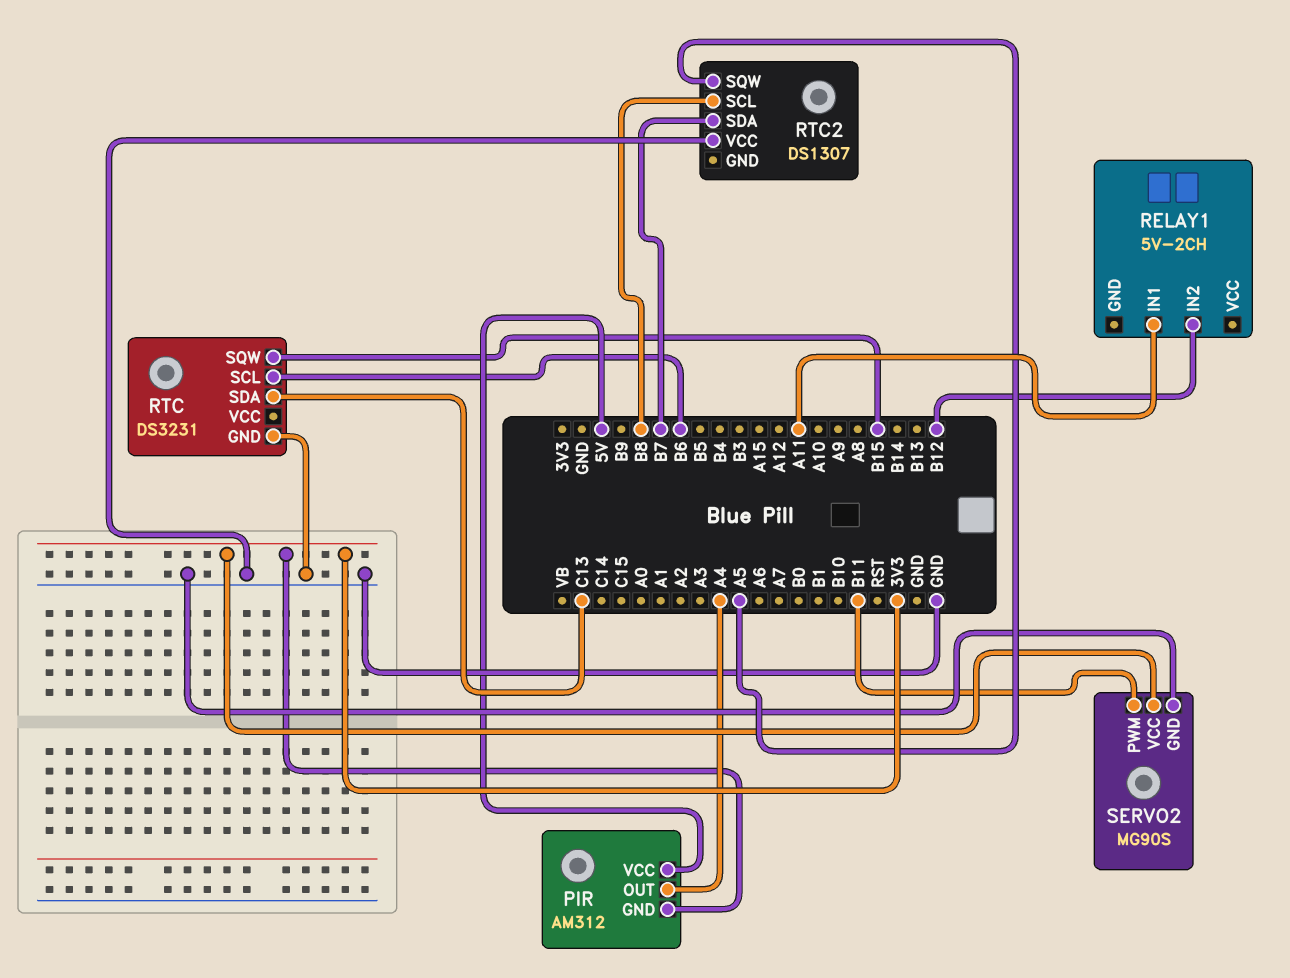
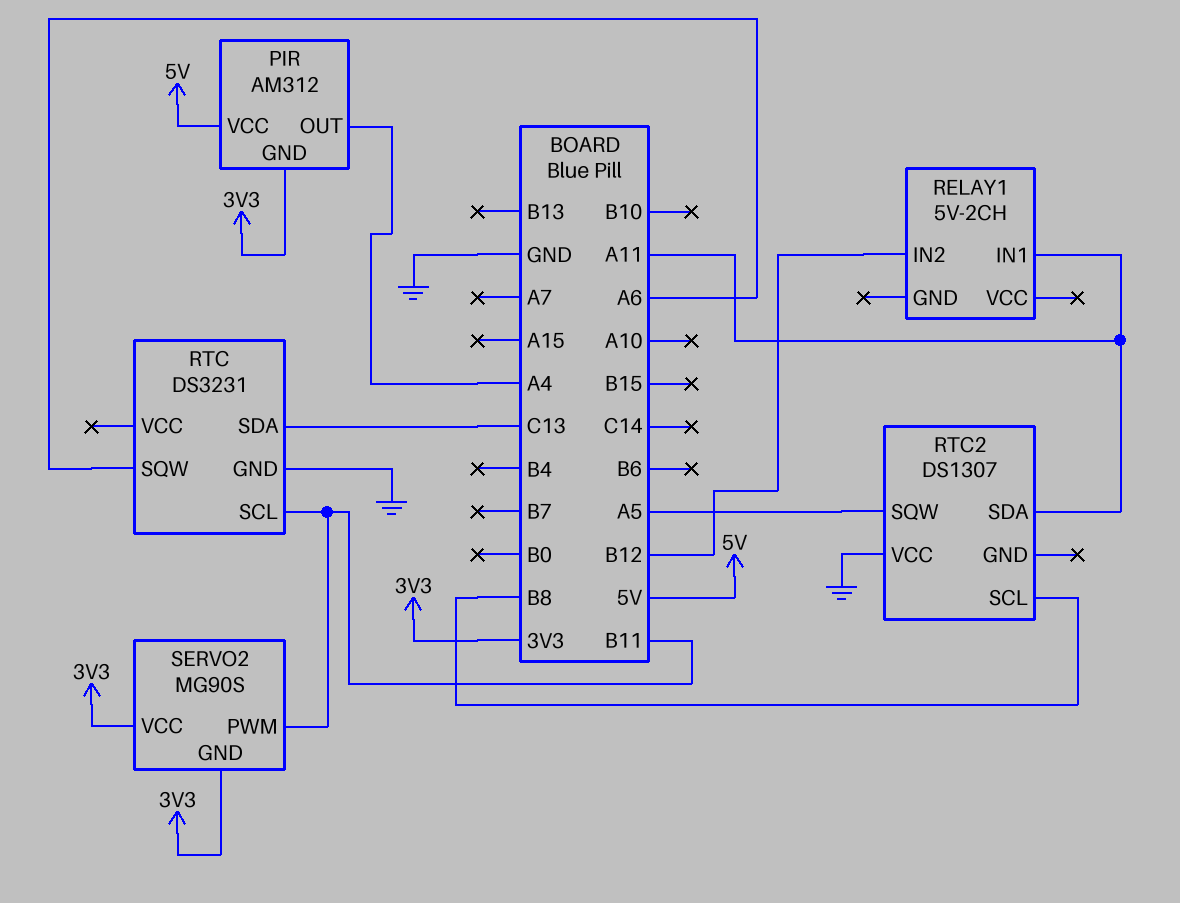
RTC pin SCL: B6 -> B11
RTC pin SQW: B15 -> A6
RTC2 pin SDA: B7 -> A11
SERVO2 pin GND: GND -> 3V3

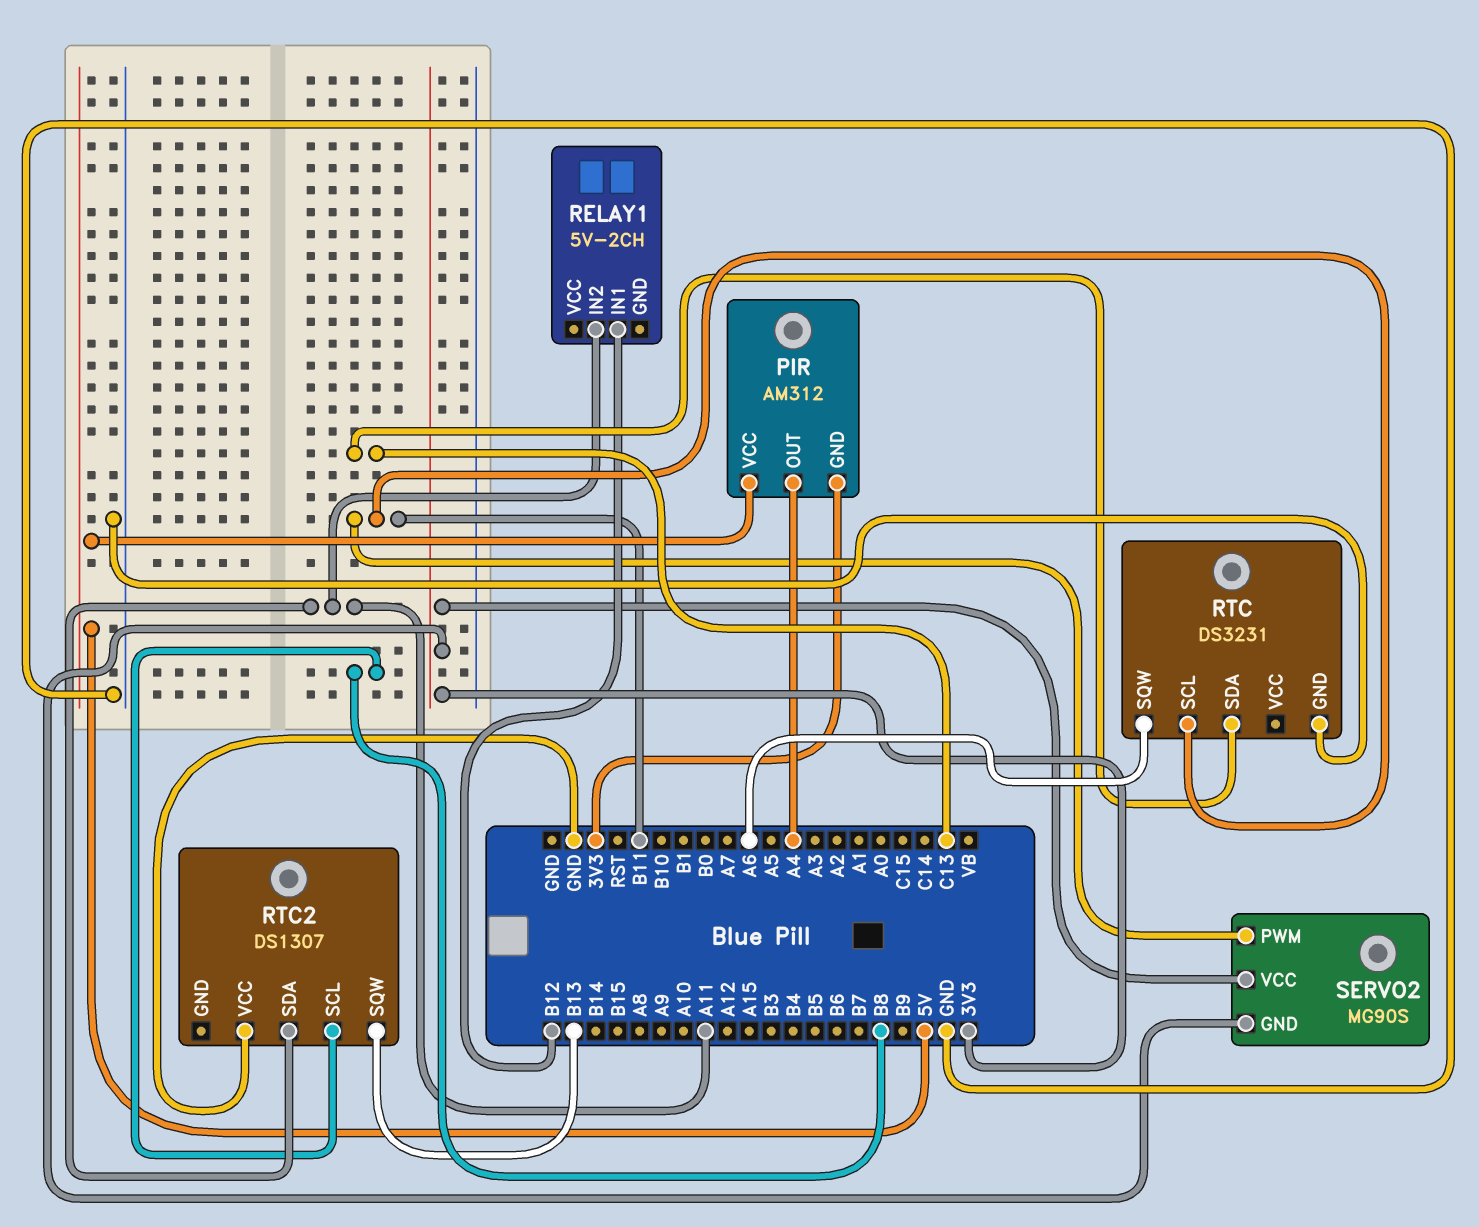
RELAY1 pin IN1: A11 -> B12
RELAY1 pin IN2: B12 -> A11
RTC2 pin SQW: A5 -> B13

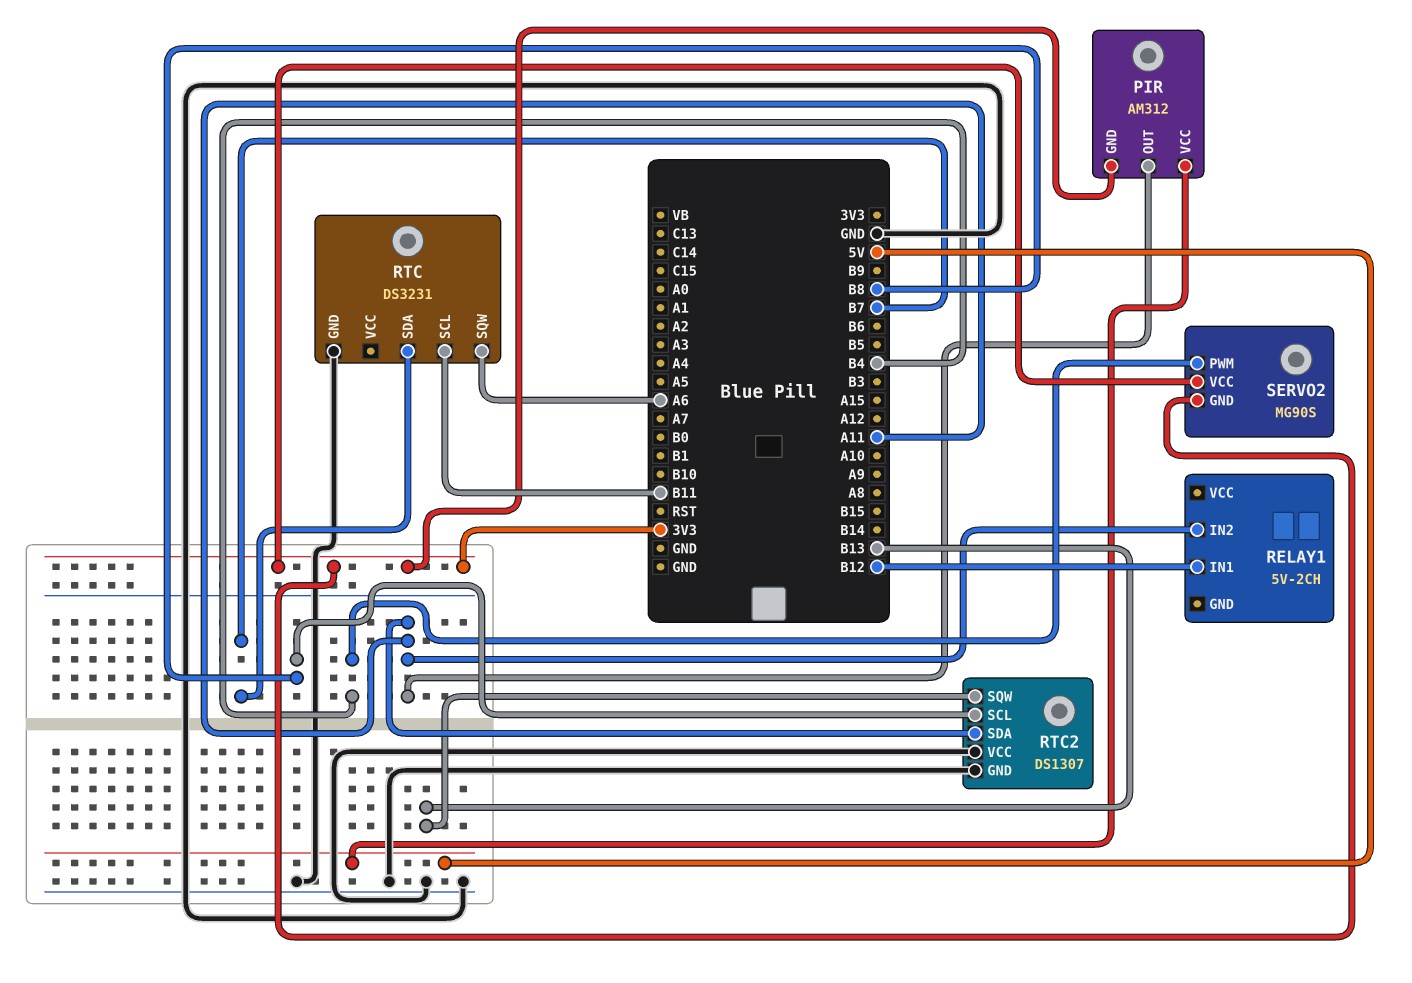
PIR pin OUT: A4 -> A11
RTC pin SDA: C13 -> B7
RTC2 pin GND: none -> GND
SERVO2 pin PWM: B11 -> B4

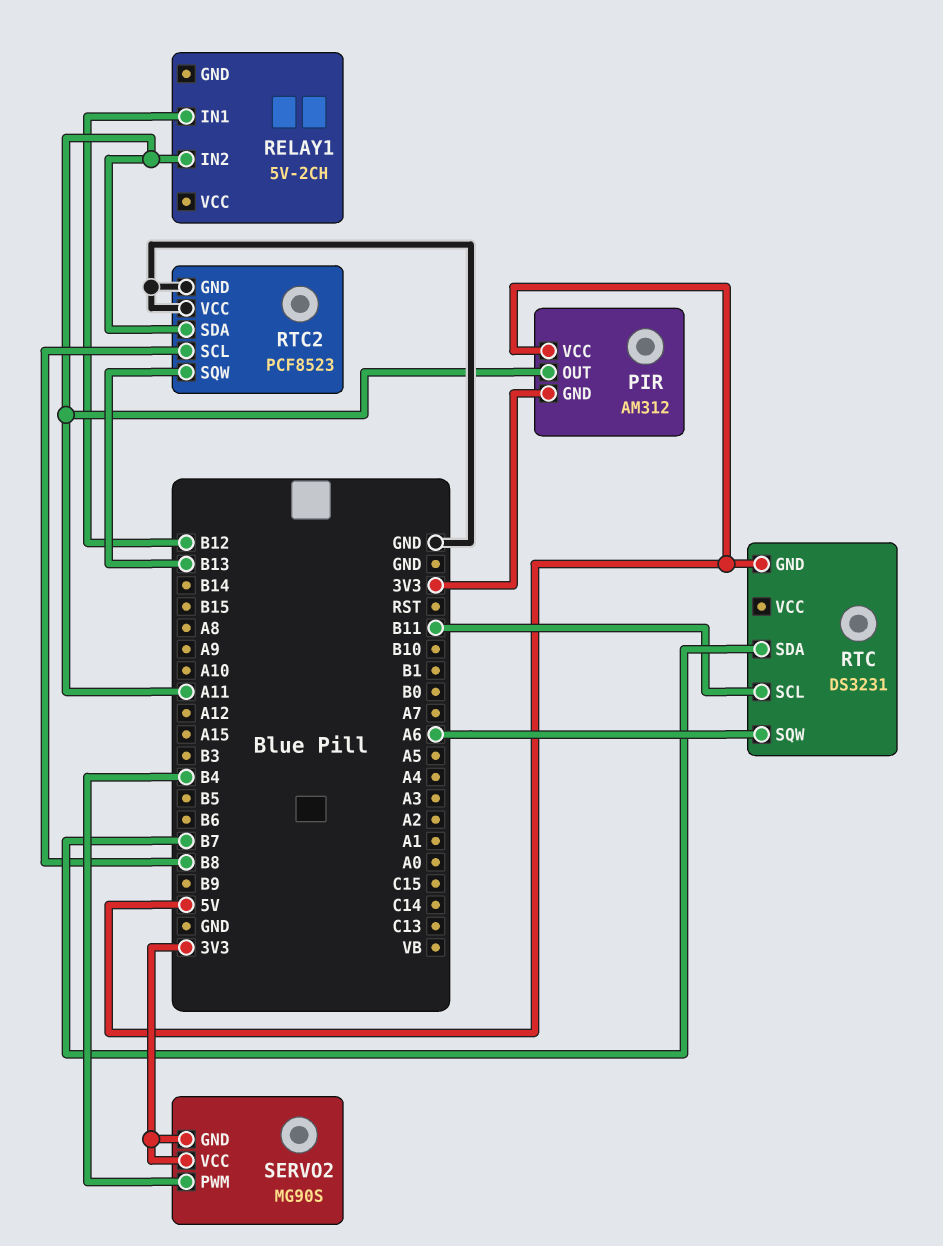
RTC pin GND: GND -> 5V
RTC2: DS1307 -> PCF8523

